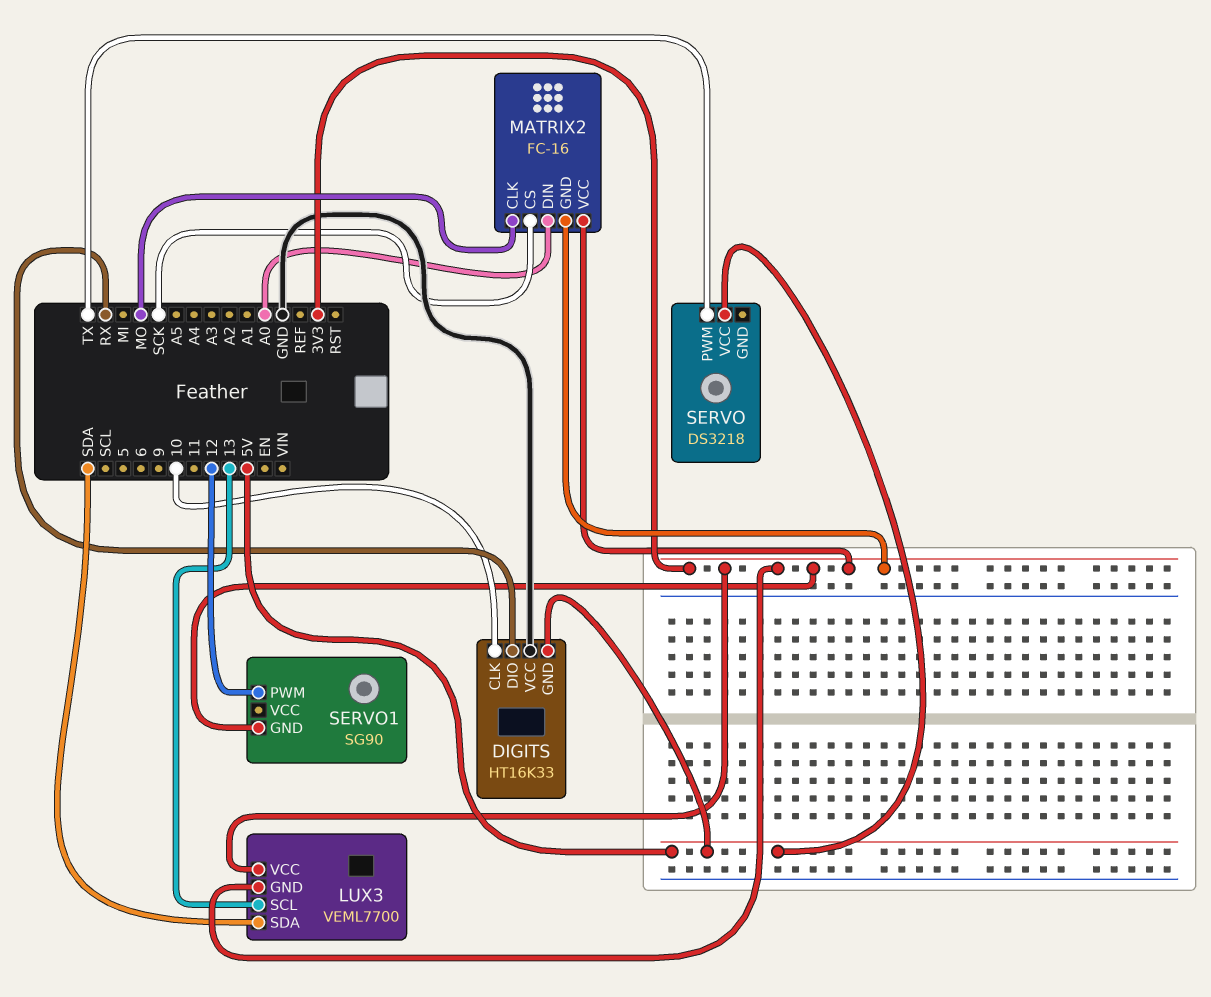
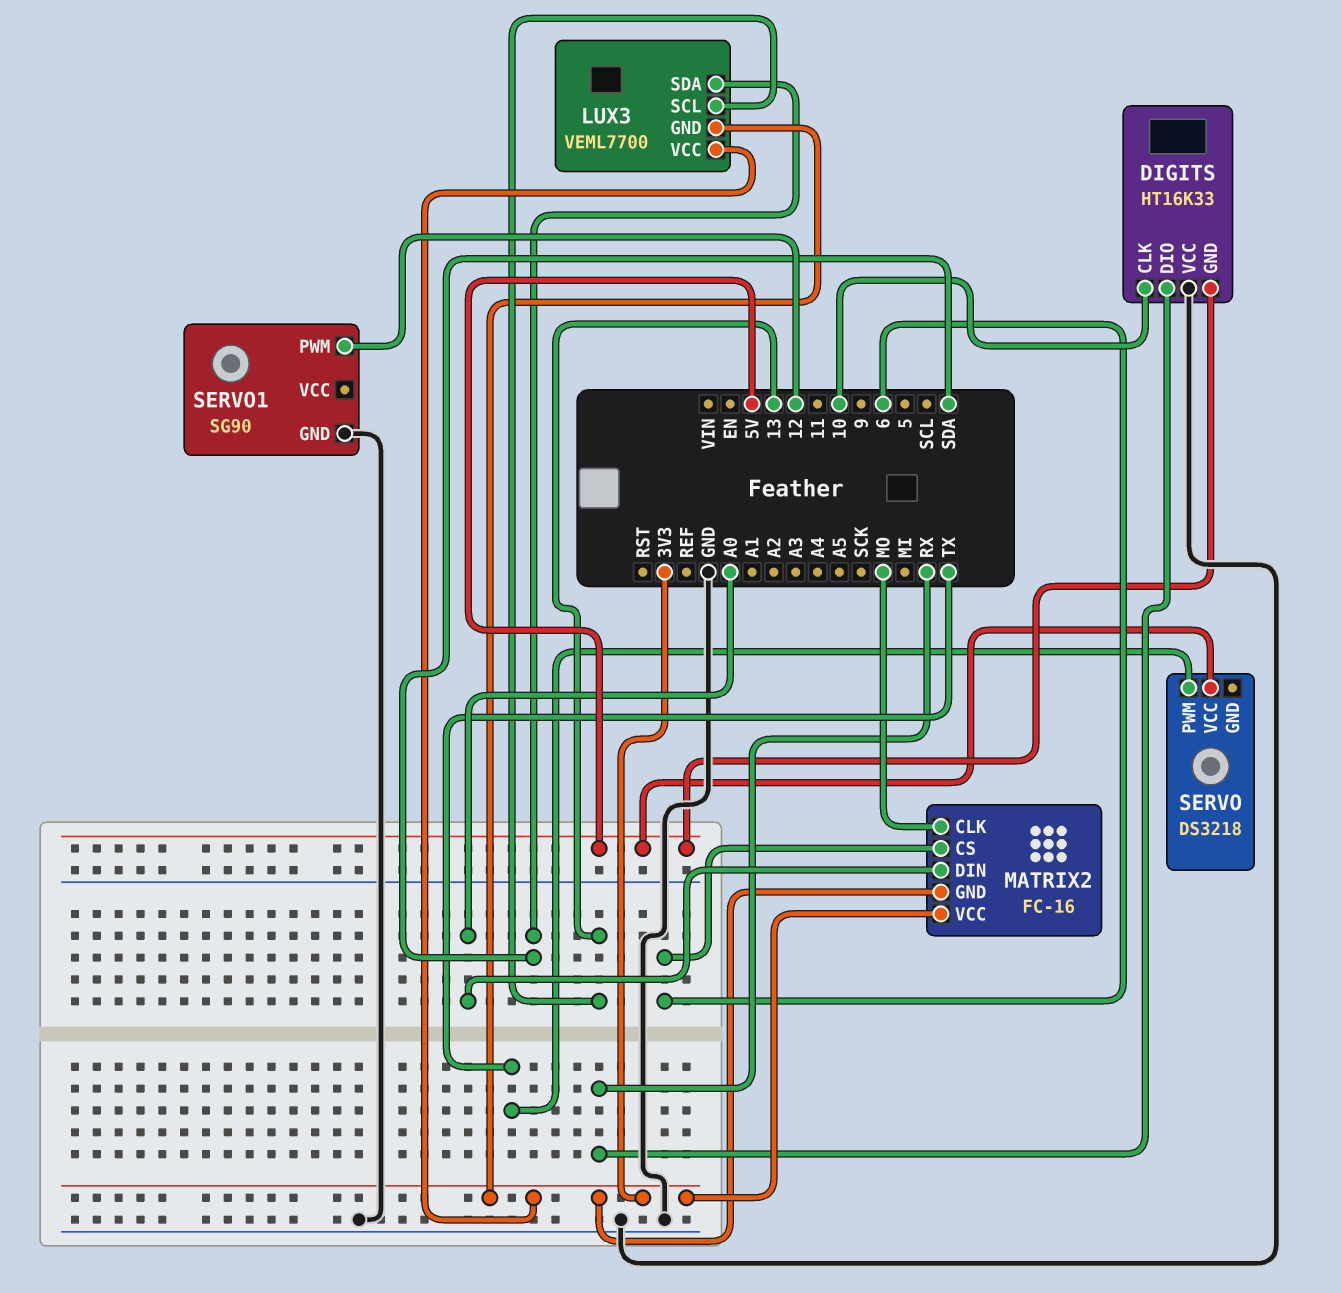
MATRIX2 pin CS: SCK -> 6
SERVO1 pin GND: 3V3 -> GND

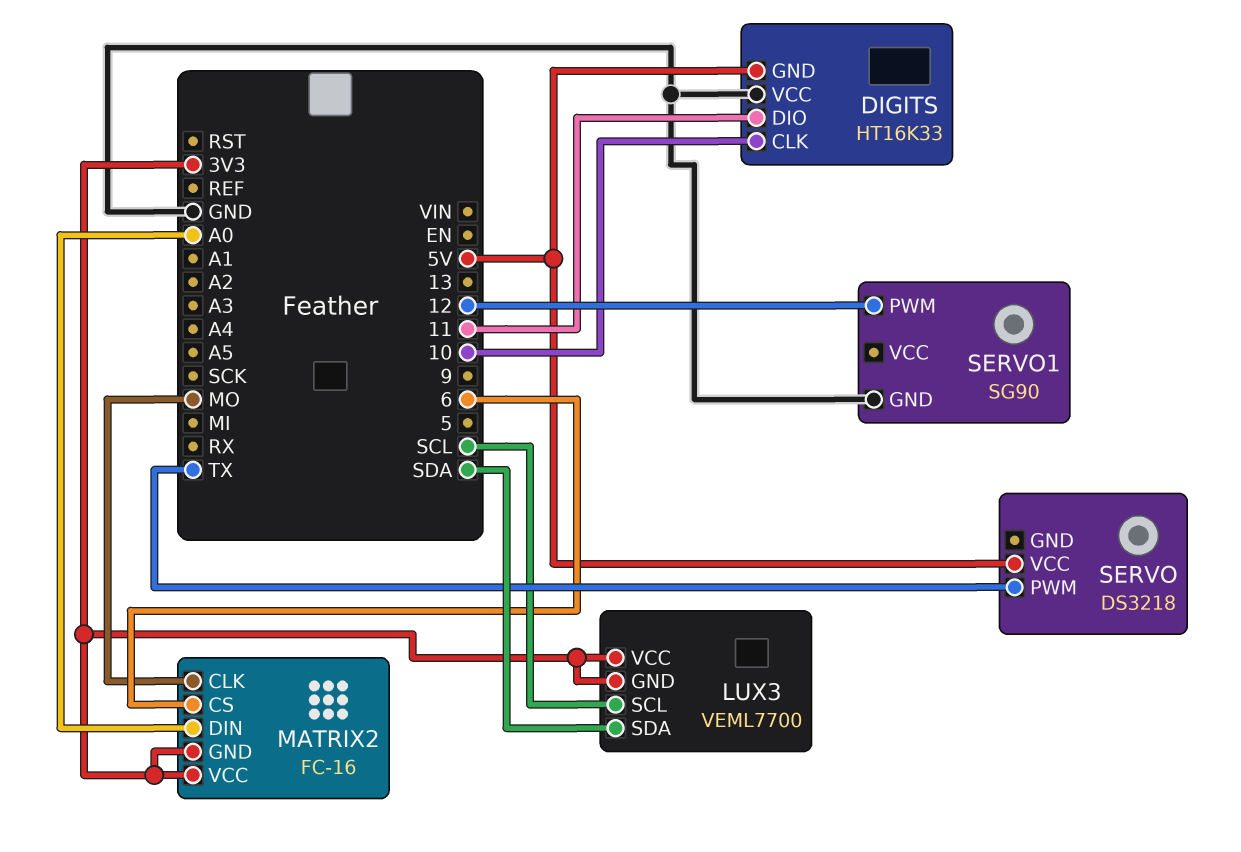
DIGITS pin DIO: RX -> 11
LUX3 pin SCL: 13 -> SCL

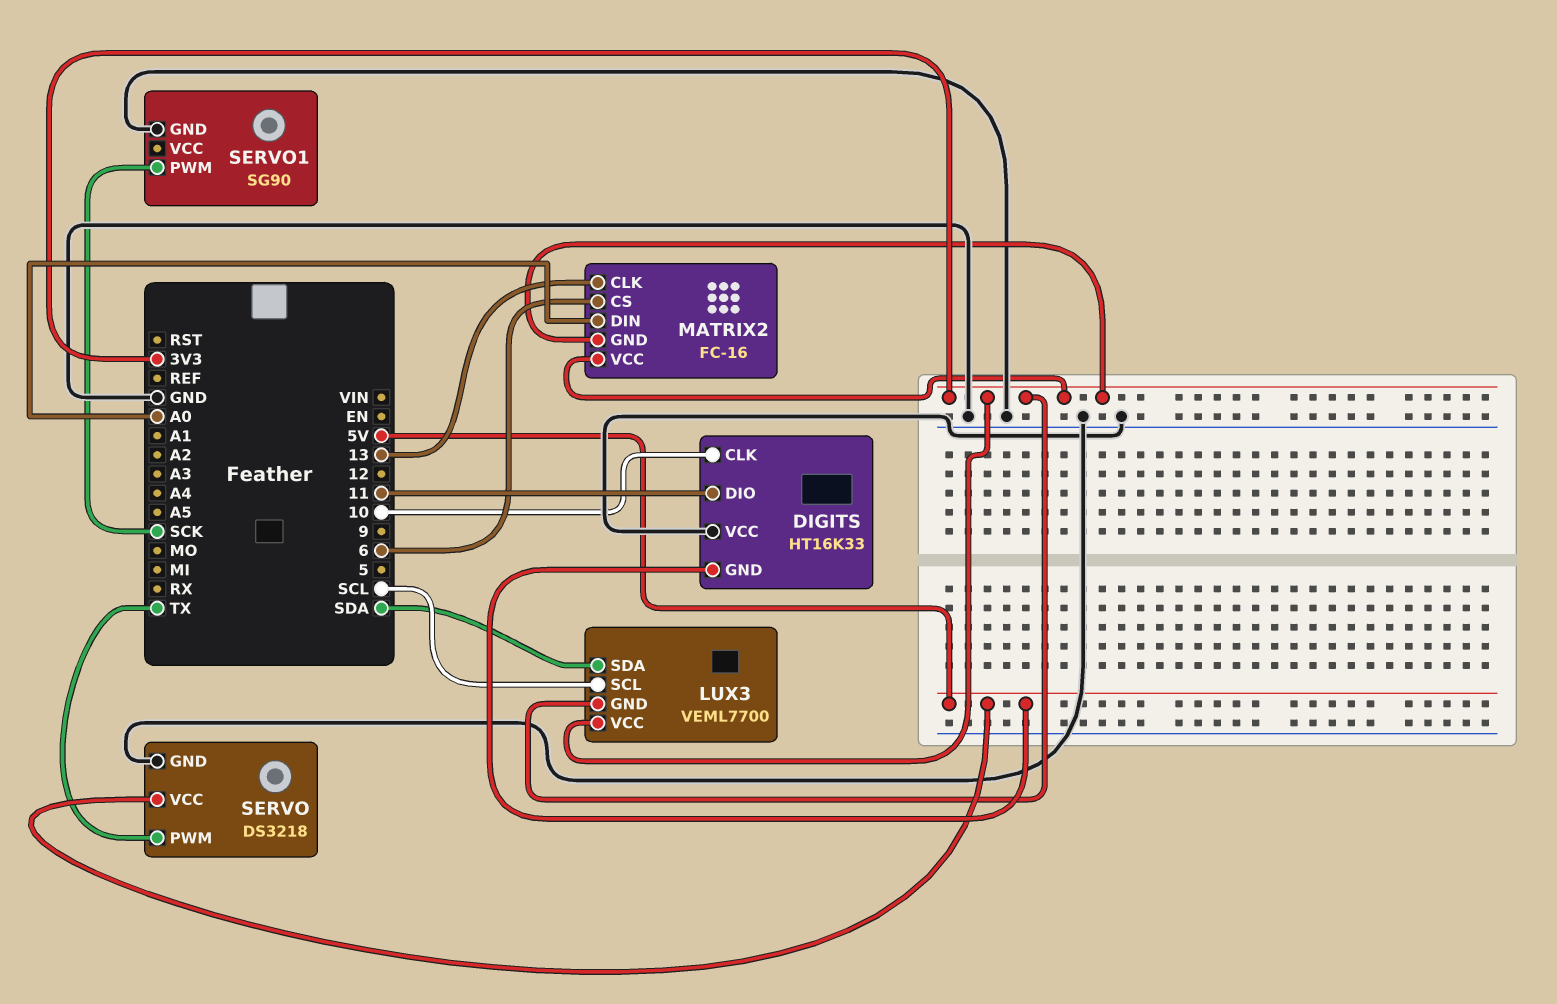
MATRIX2 pin CLK: MO -> 13
SERVO pin GND: none -> GND
SERVO1 pin PWM: 12 -> SCK

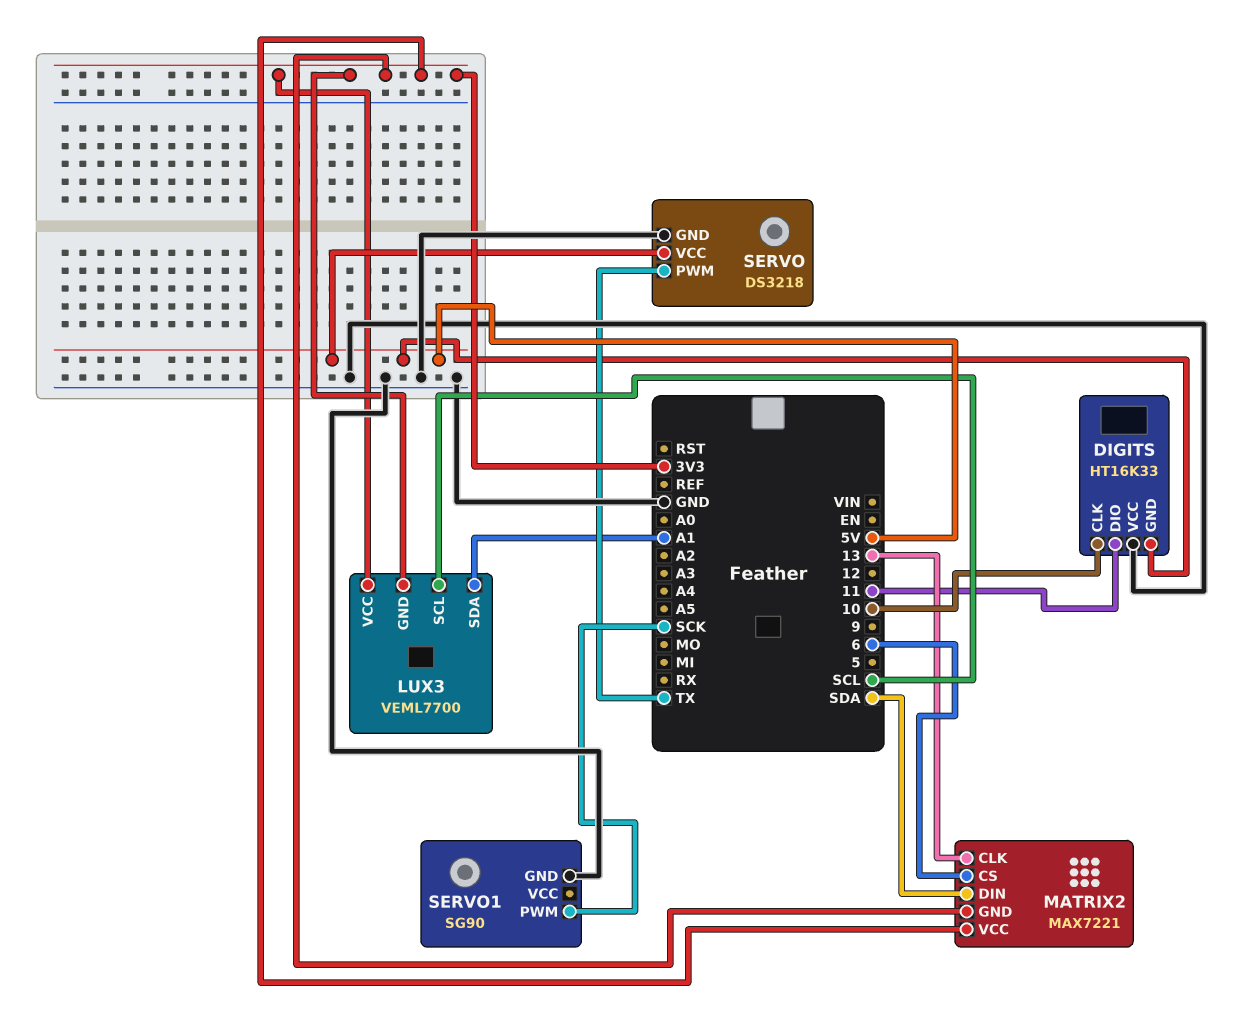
LUX3 pin SDA: SDA -> A1
MATRIX2: FC-16 -> MAX7221
MATRIX2 pin DIN: A0 -> SDA

